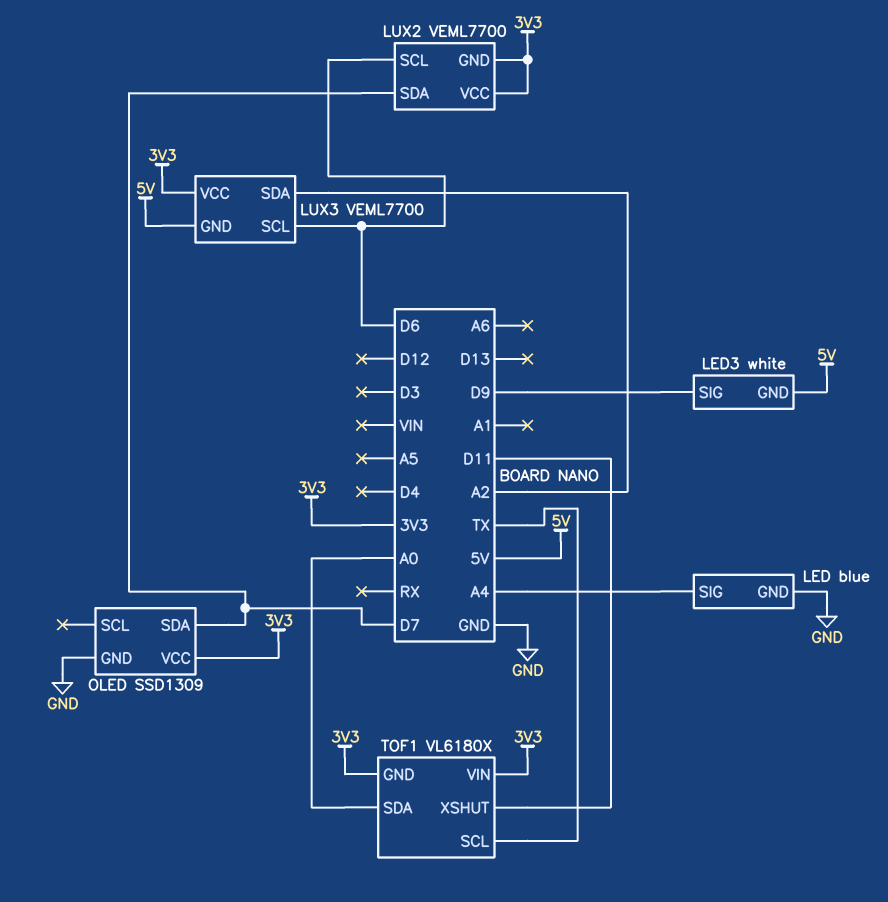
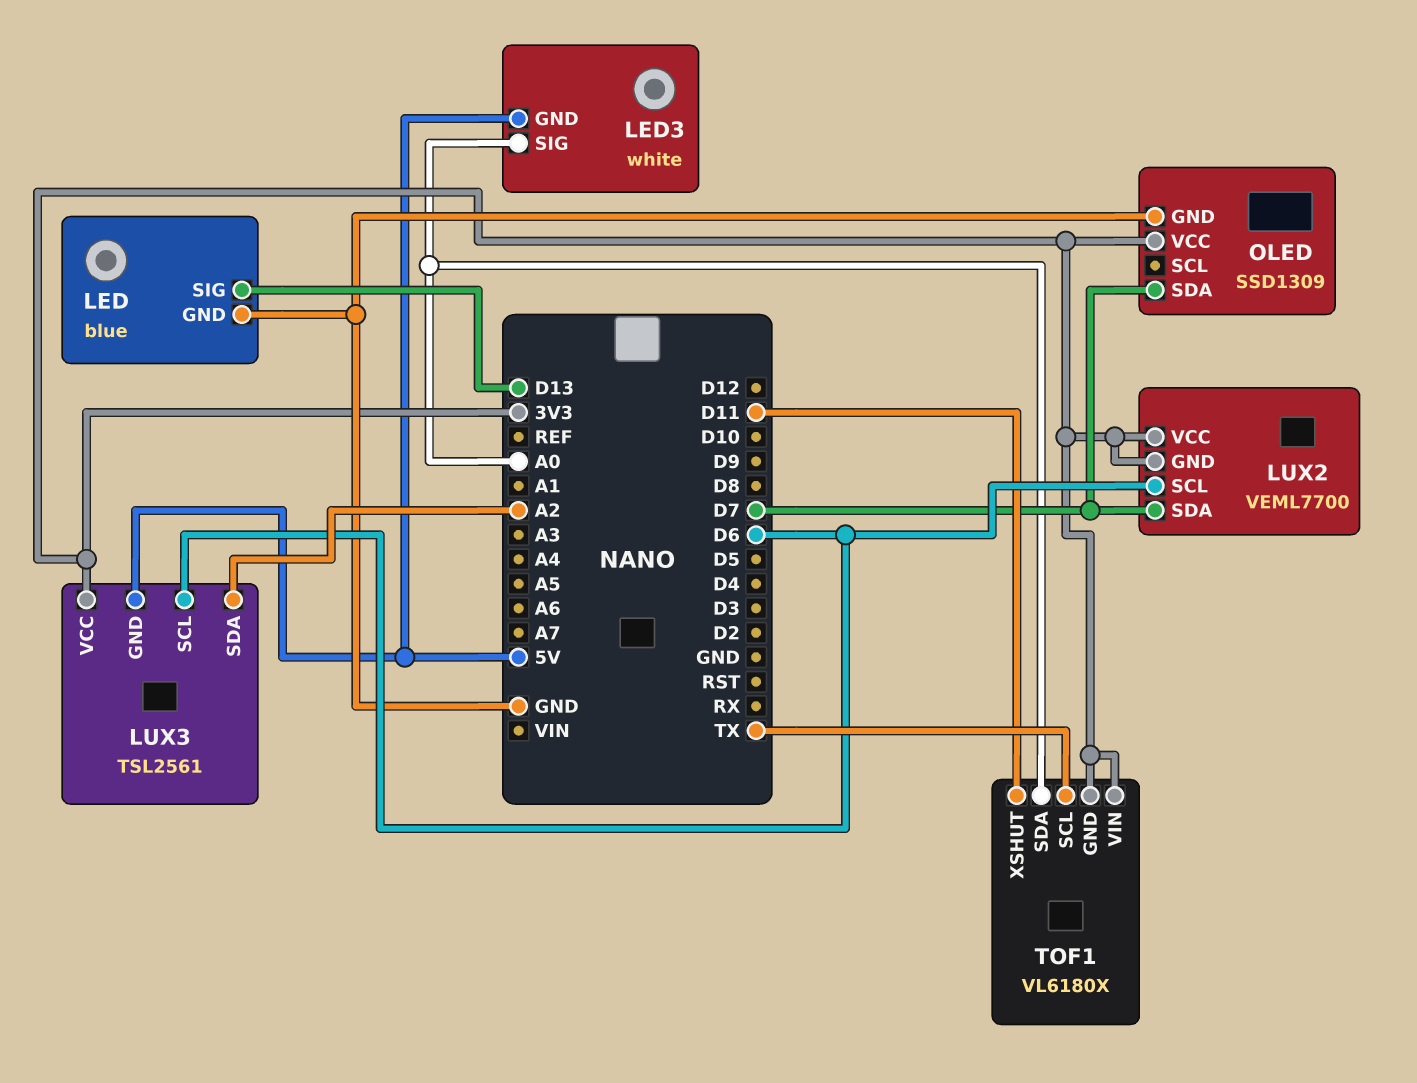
LED pin SIG: A4 -> D13
LED3 pin SIG: D9 -> A0
LUX3: VEML7700 -> TSL2561

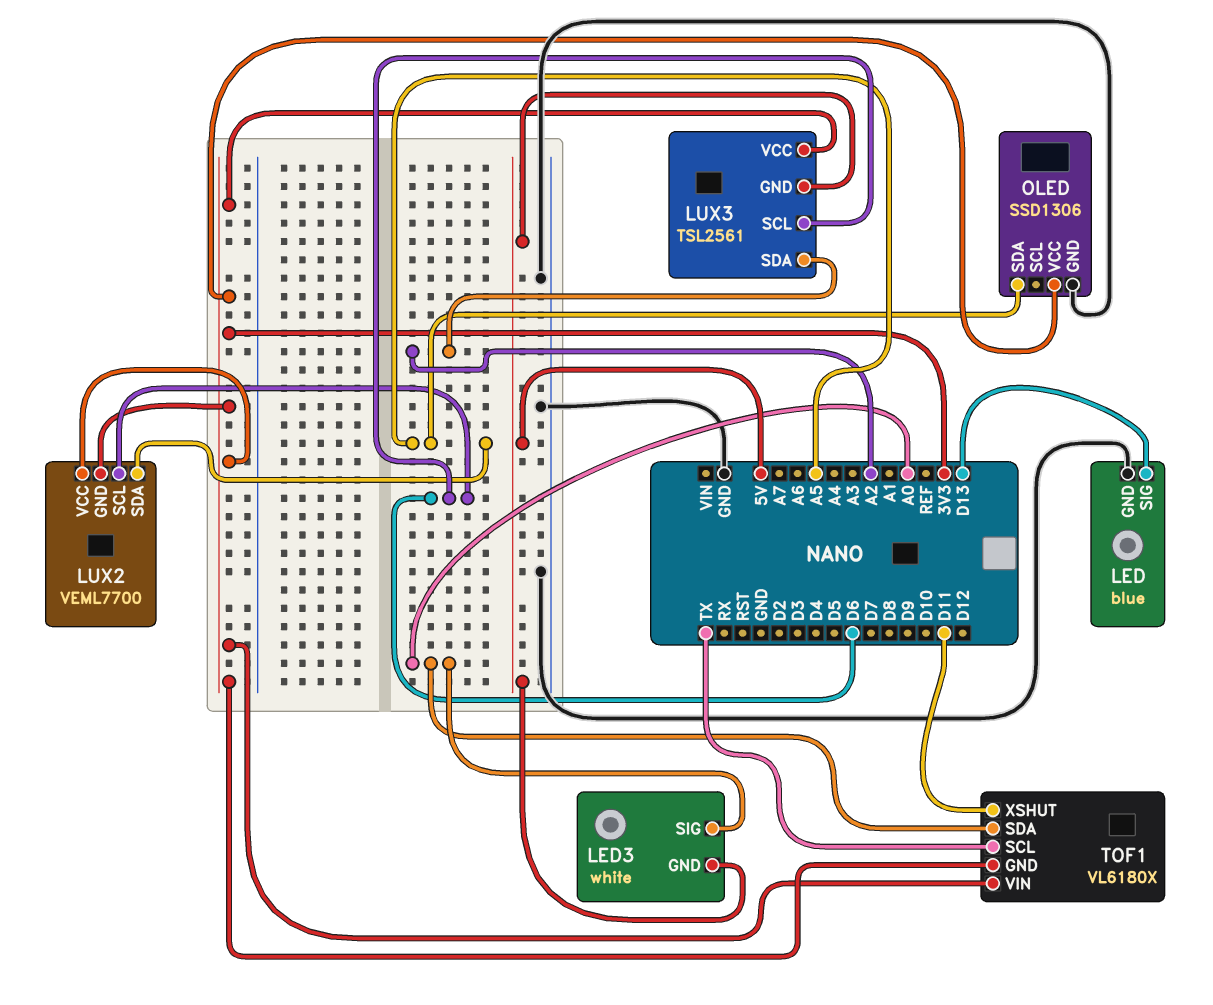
LUX2 pin SDA: D7 -> A5
OLED: SSD1309 -> SSD1306
OLED pin SDA: D7 -> A5

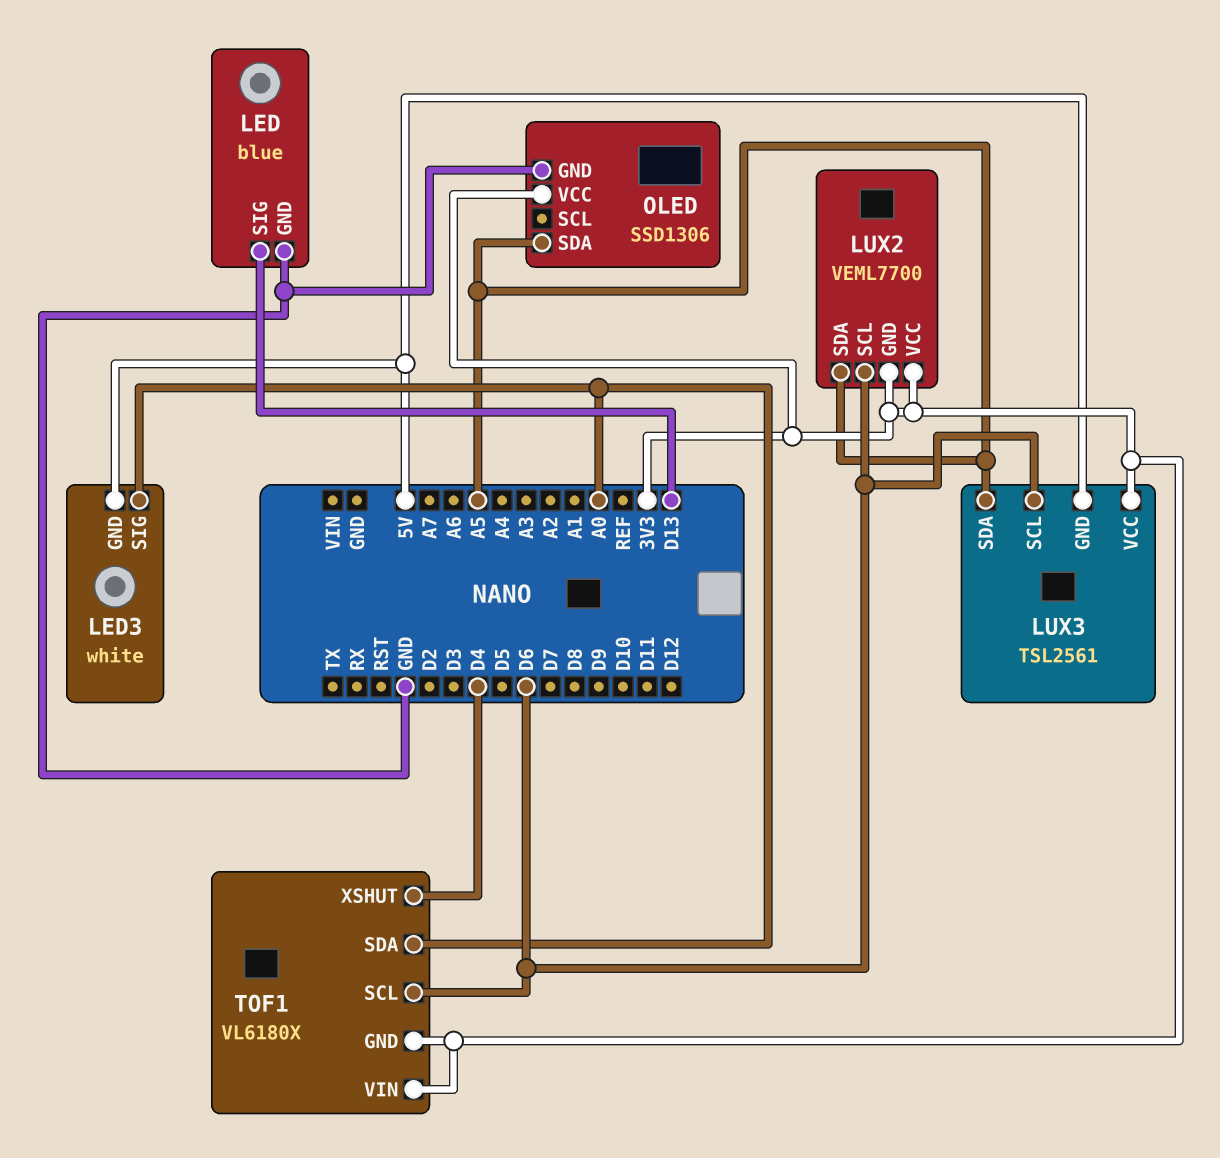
LUX3 pin SDA: A2 -> A5
TOF1 pin SCL: TX -> D6
TOF1 pin XSHUT: D11 -> D4

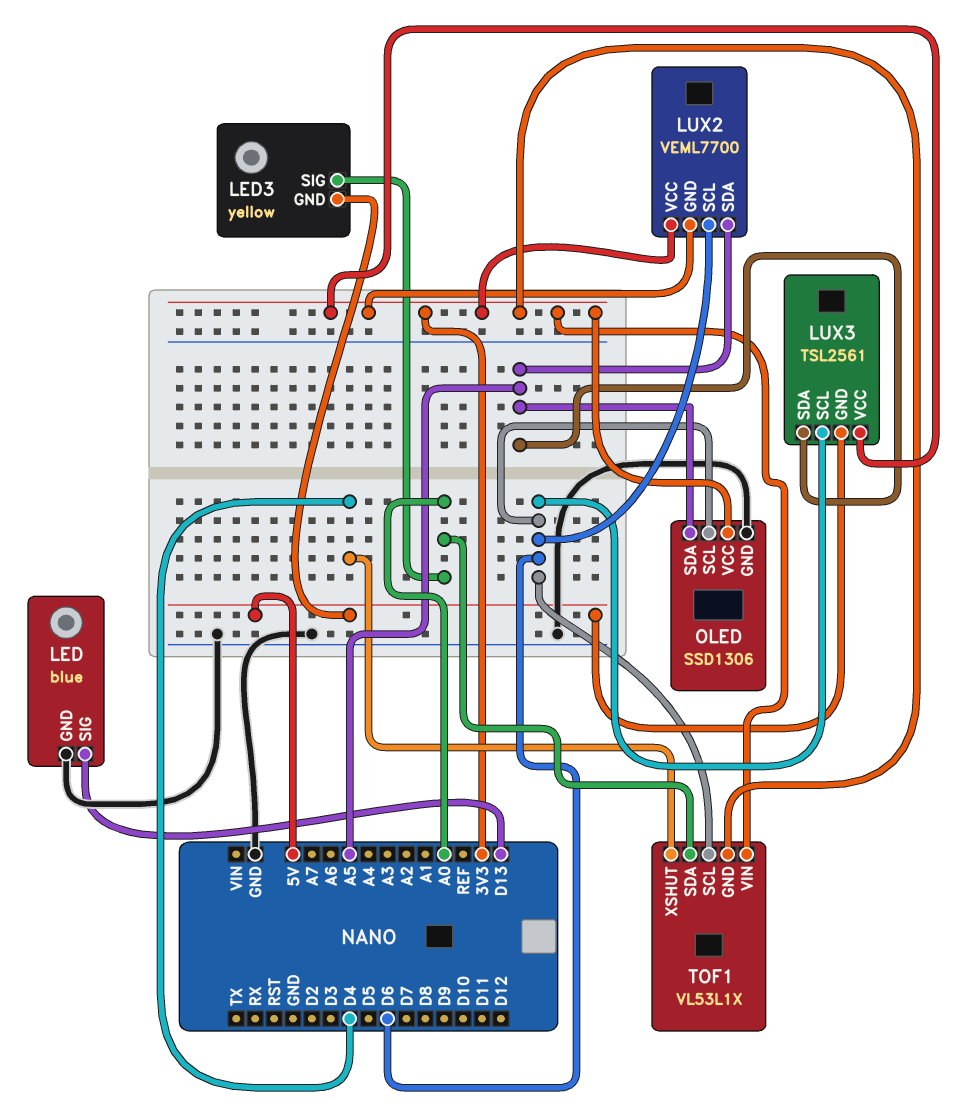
LED3: white -> yellow
OLED pin SCL: none -> D6
TOF1: VL6180X -> VL53L1X

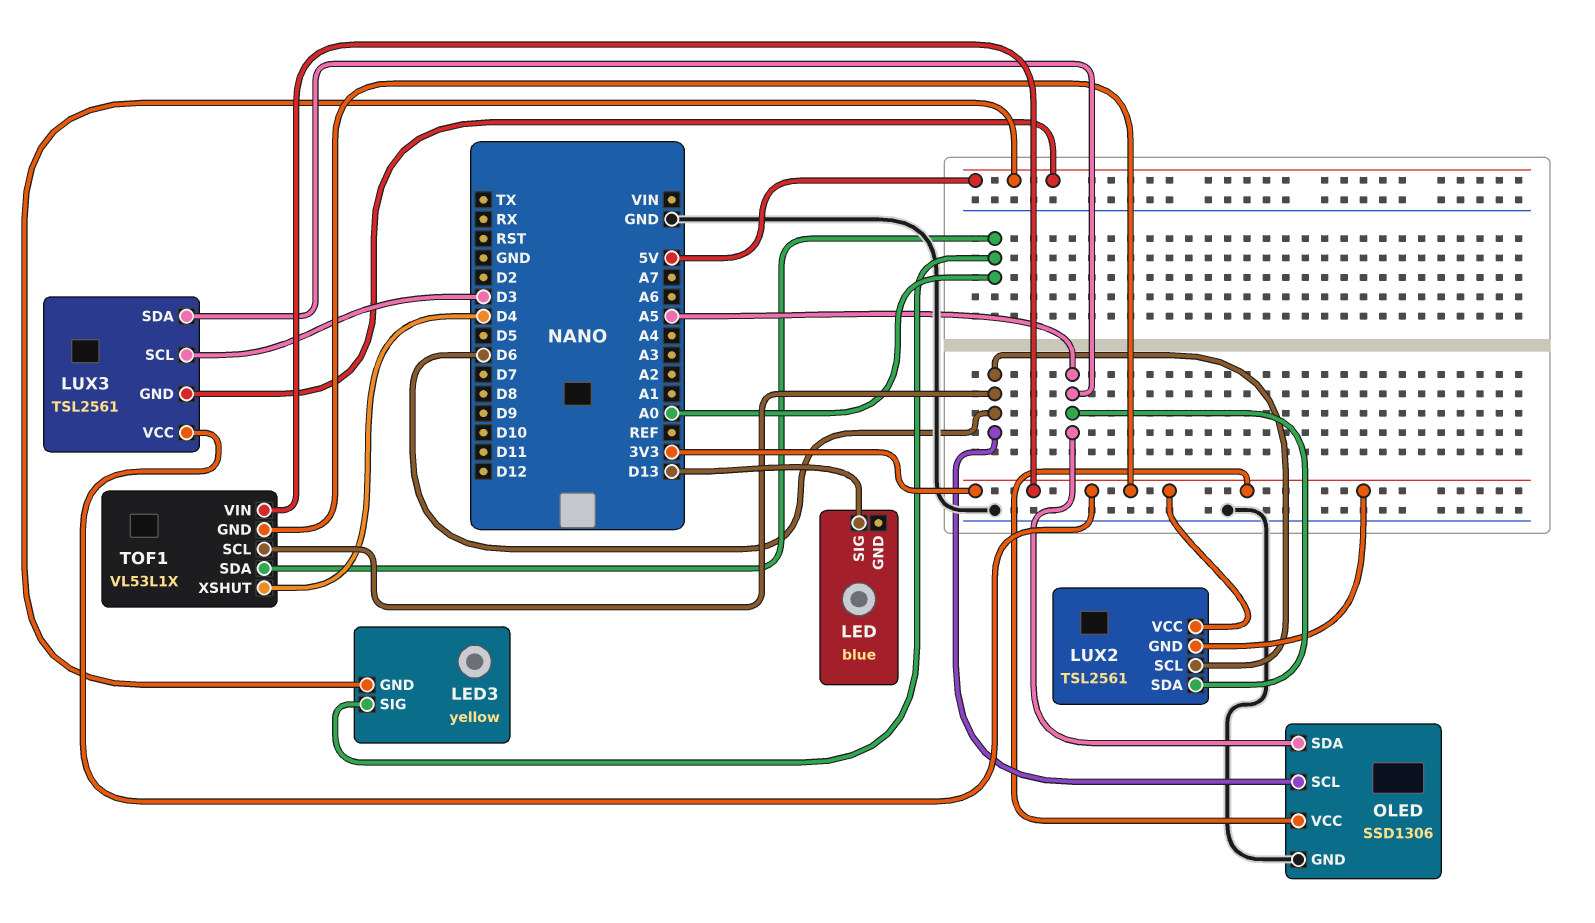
LED pin GND: GND -> none
LUX2: VEML7700 -> TSL2561
LUX3 pin SCL: D6 -> D3

